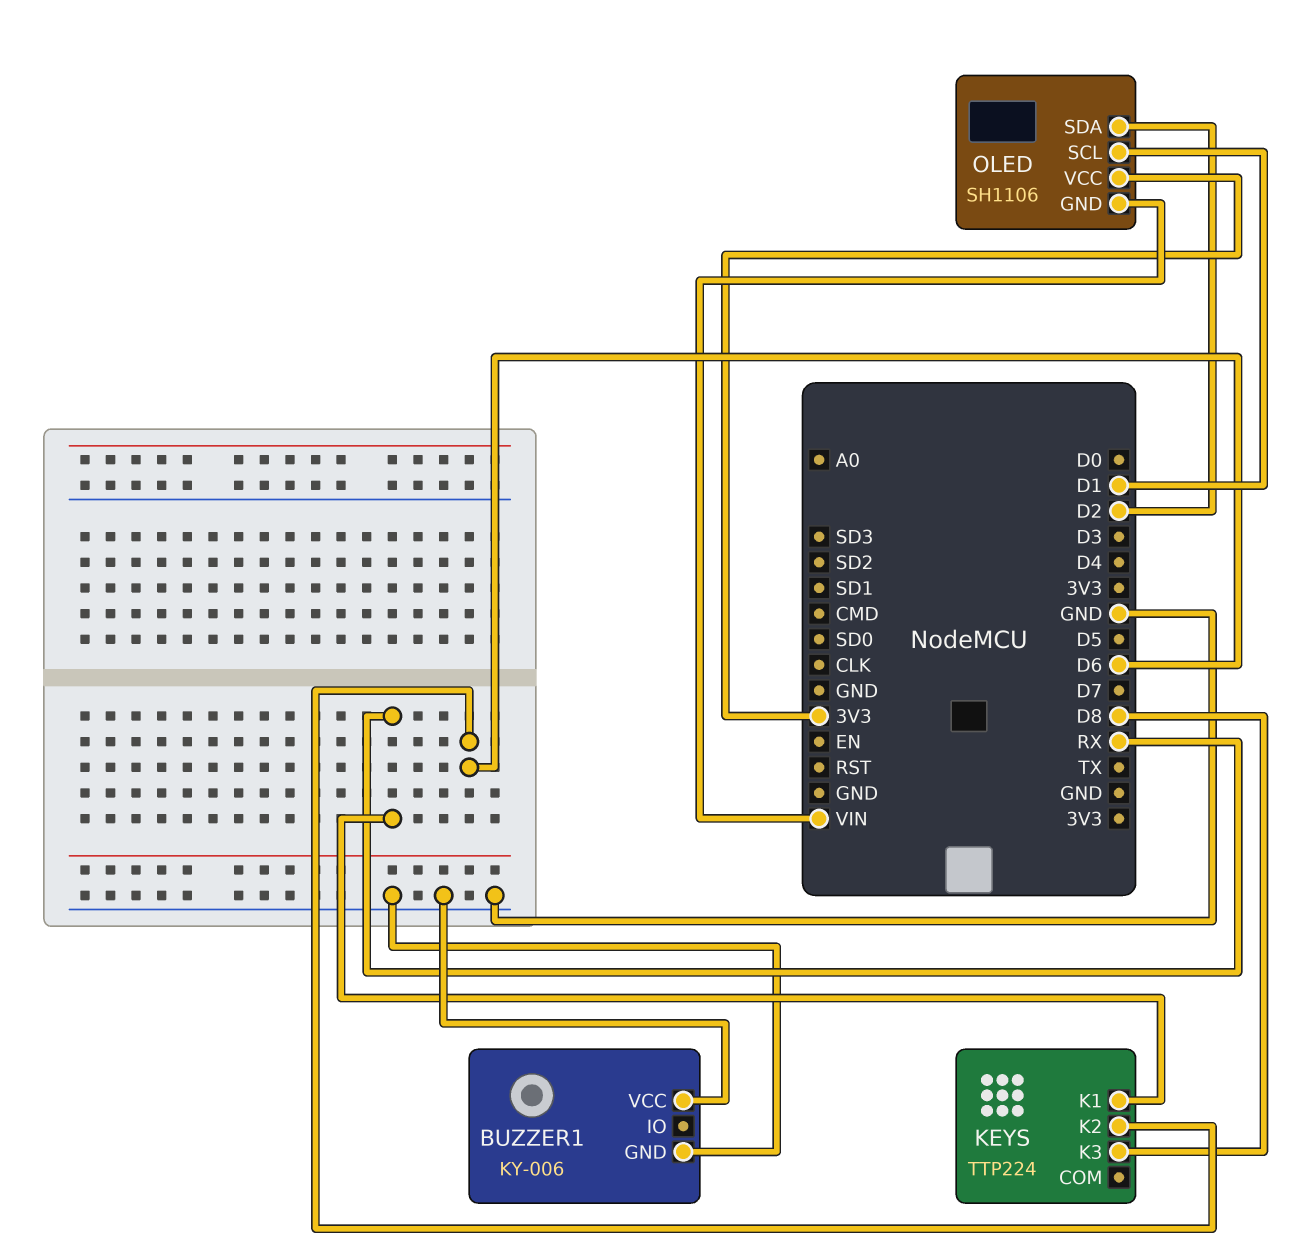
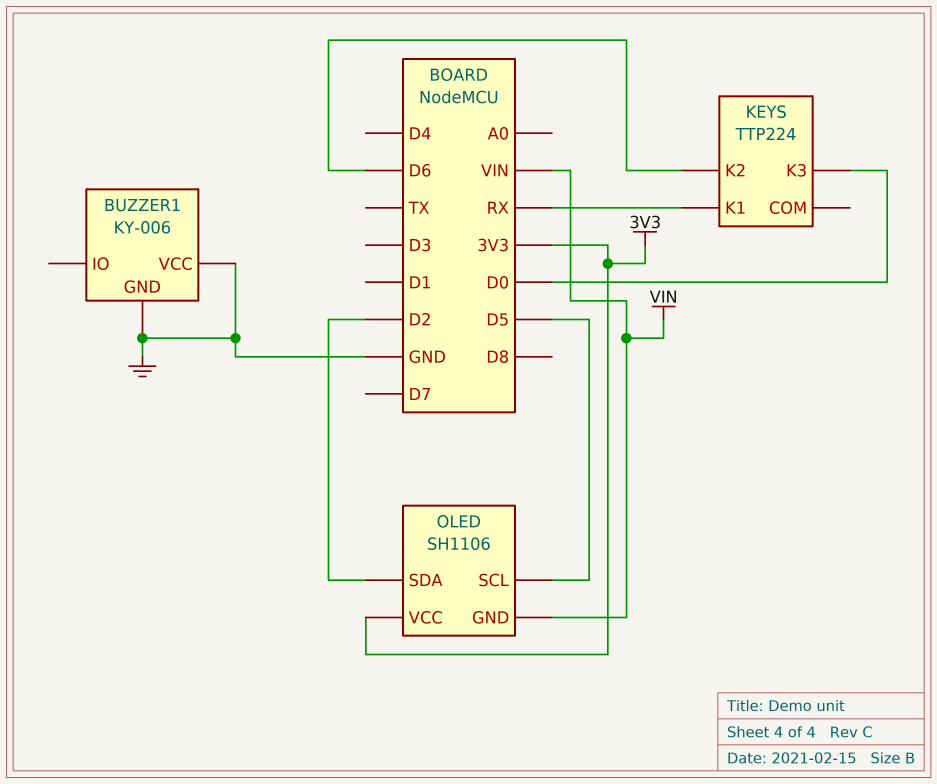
KEYS pin K3: D8 -> D0
OLED pin SCL: D1 -> D5

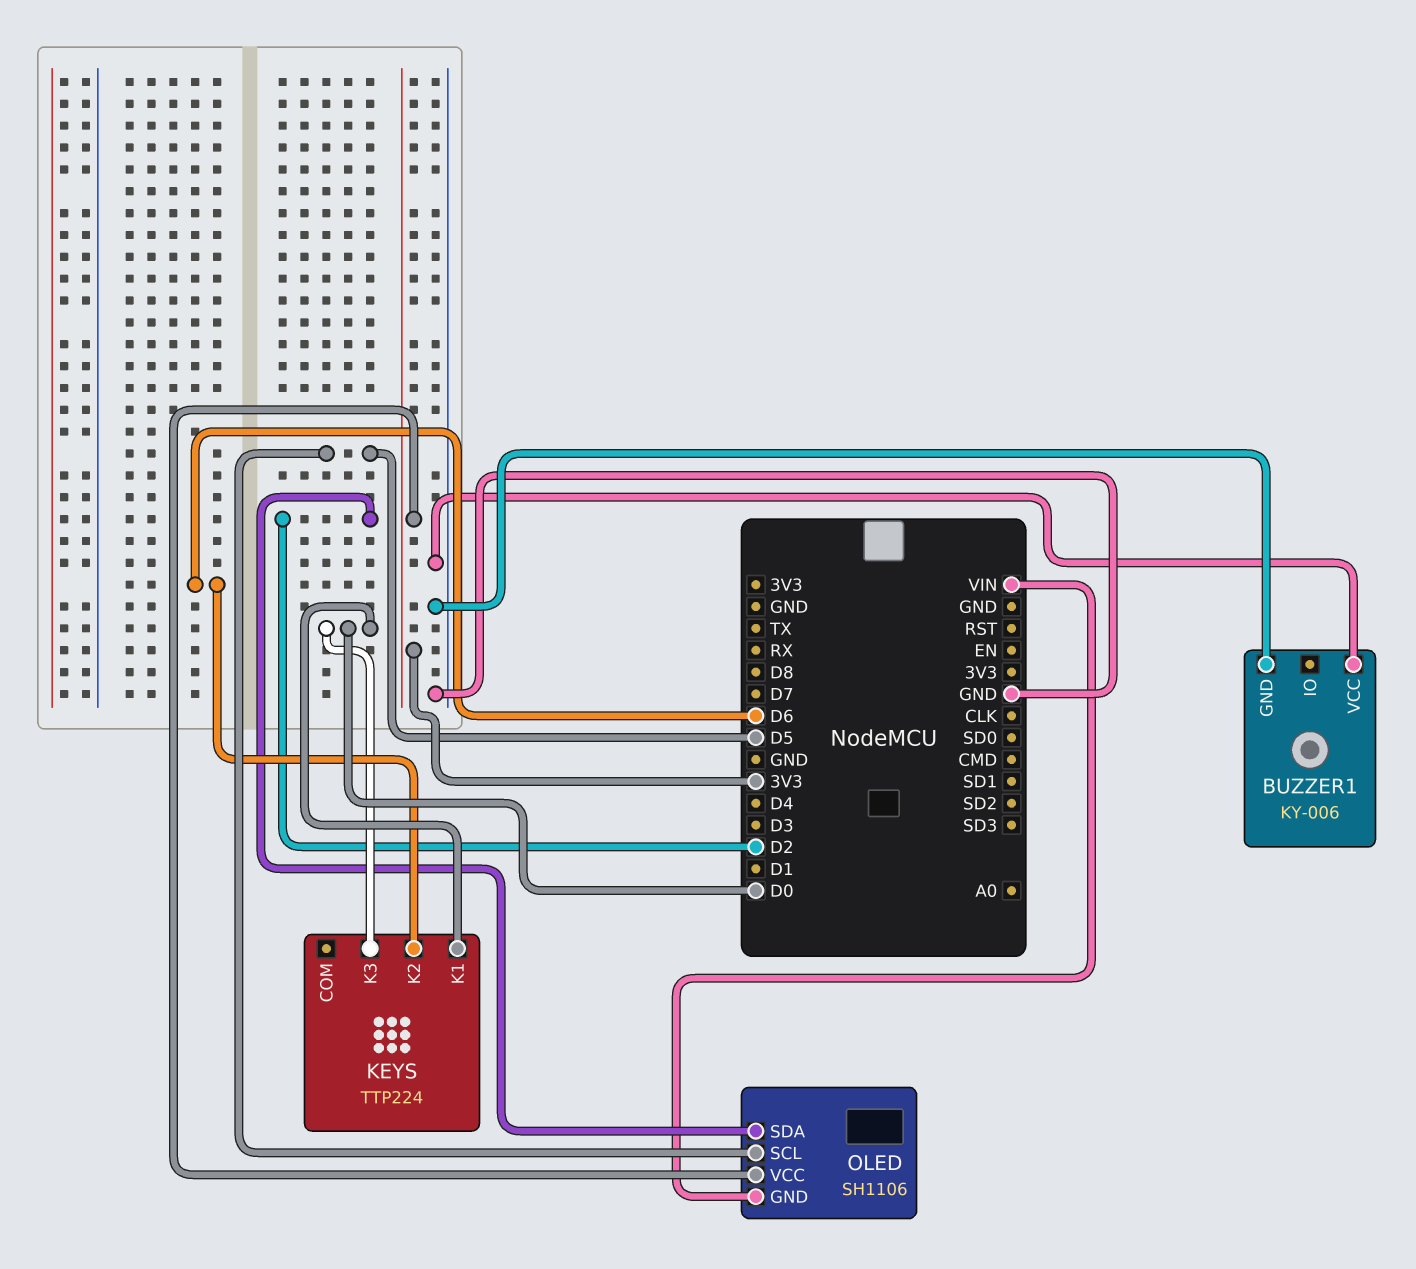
KEYS pin K1: RX -> D0

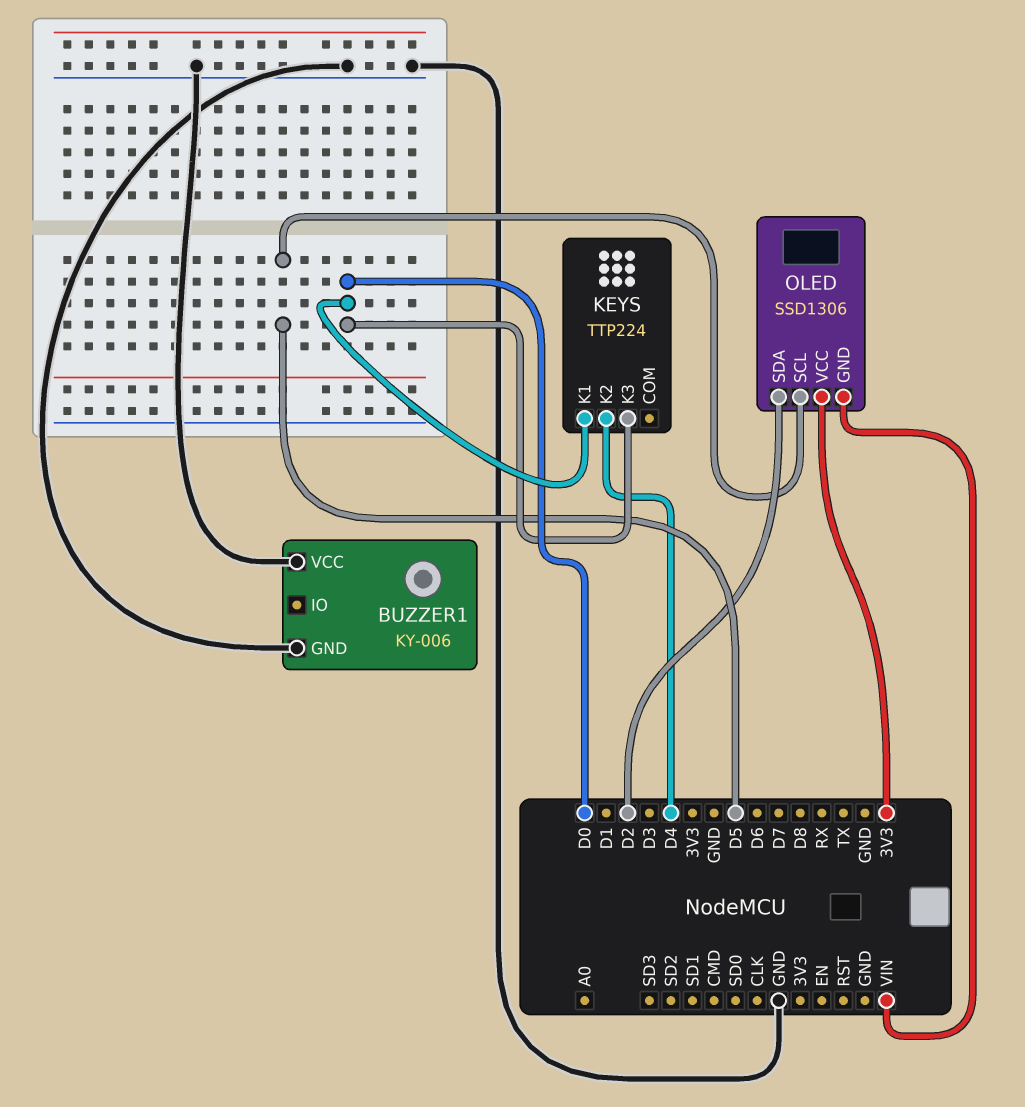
KEYS pin K2: D6 -> D4
OLED: SH1106 -> SSD1306

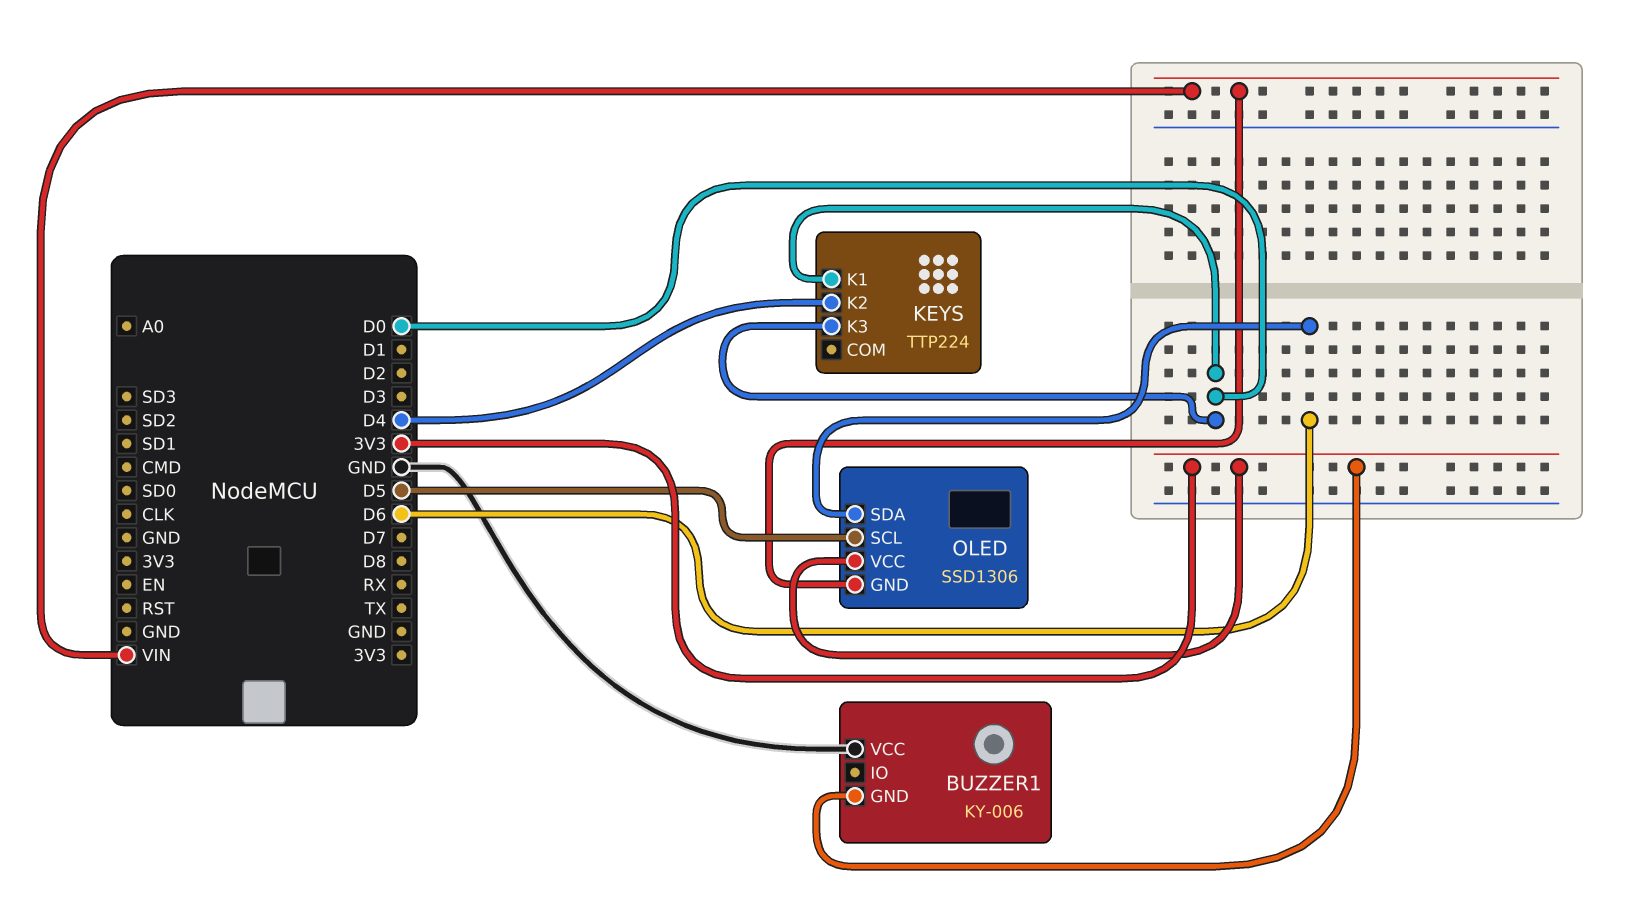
BUZZER1 pin GND: GND -> 3V3
OLED pin SDA: D2 -> D6

